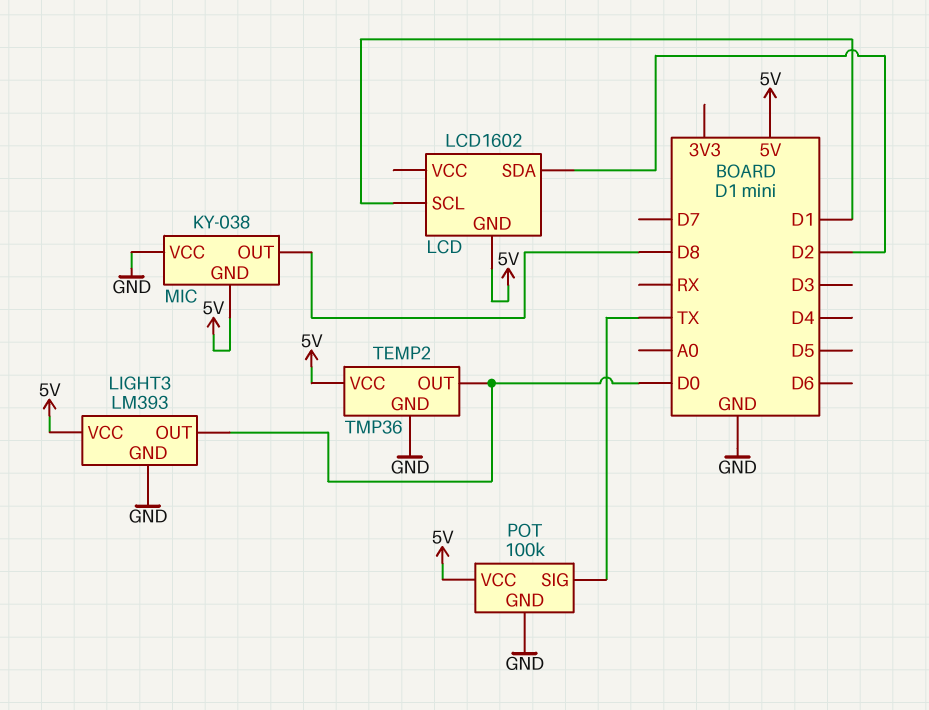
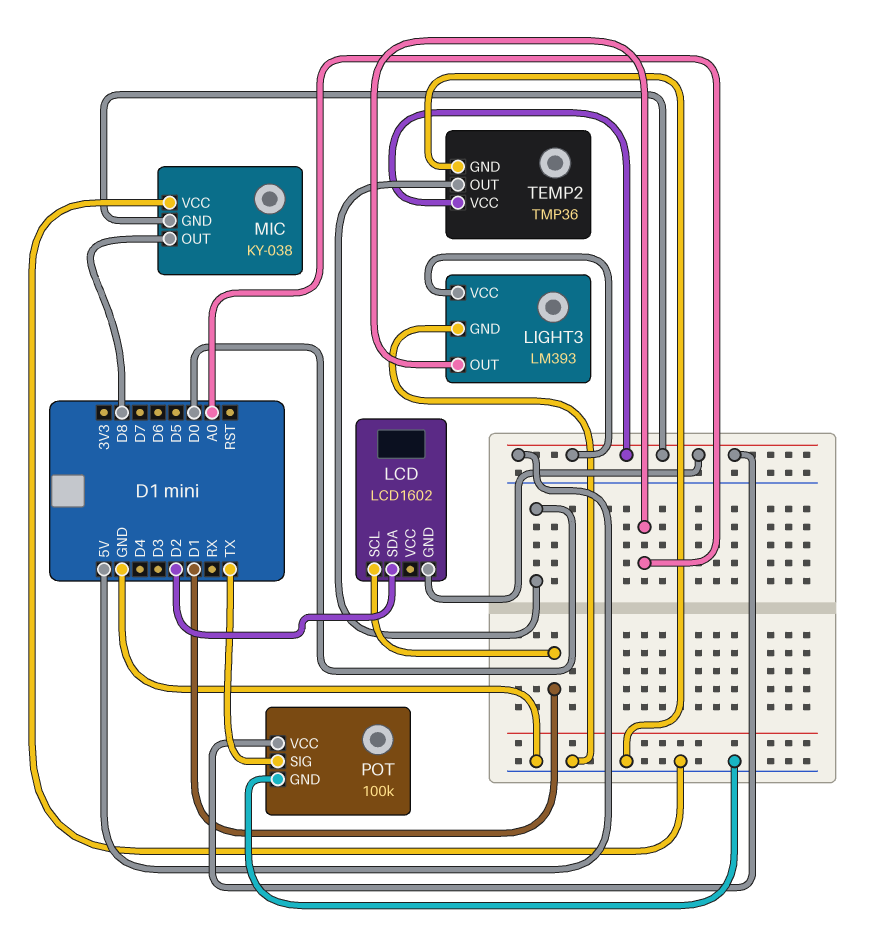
LIGHT3 pin OUT: D0 -> A0

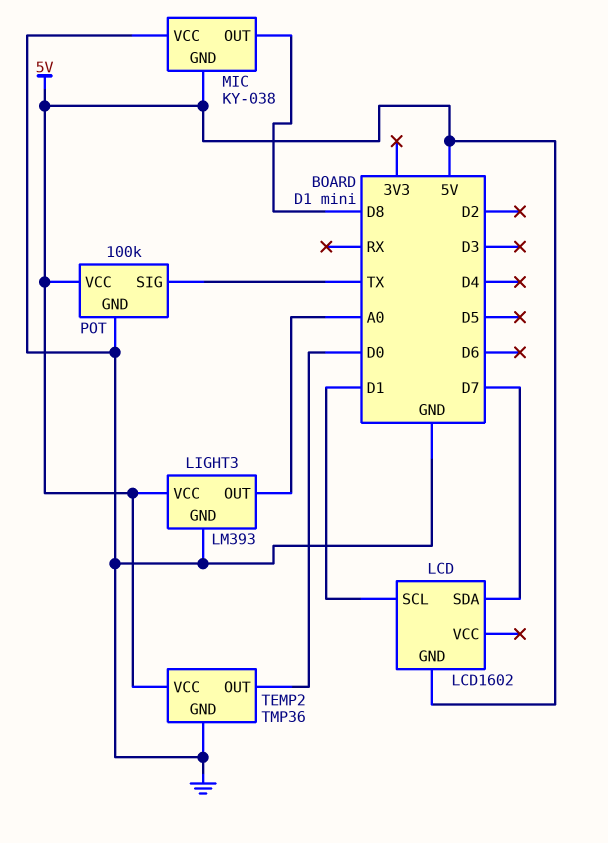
LCD pin SDA: D2 -> D7

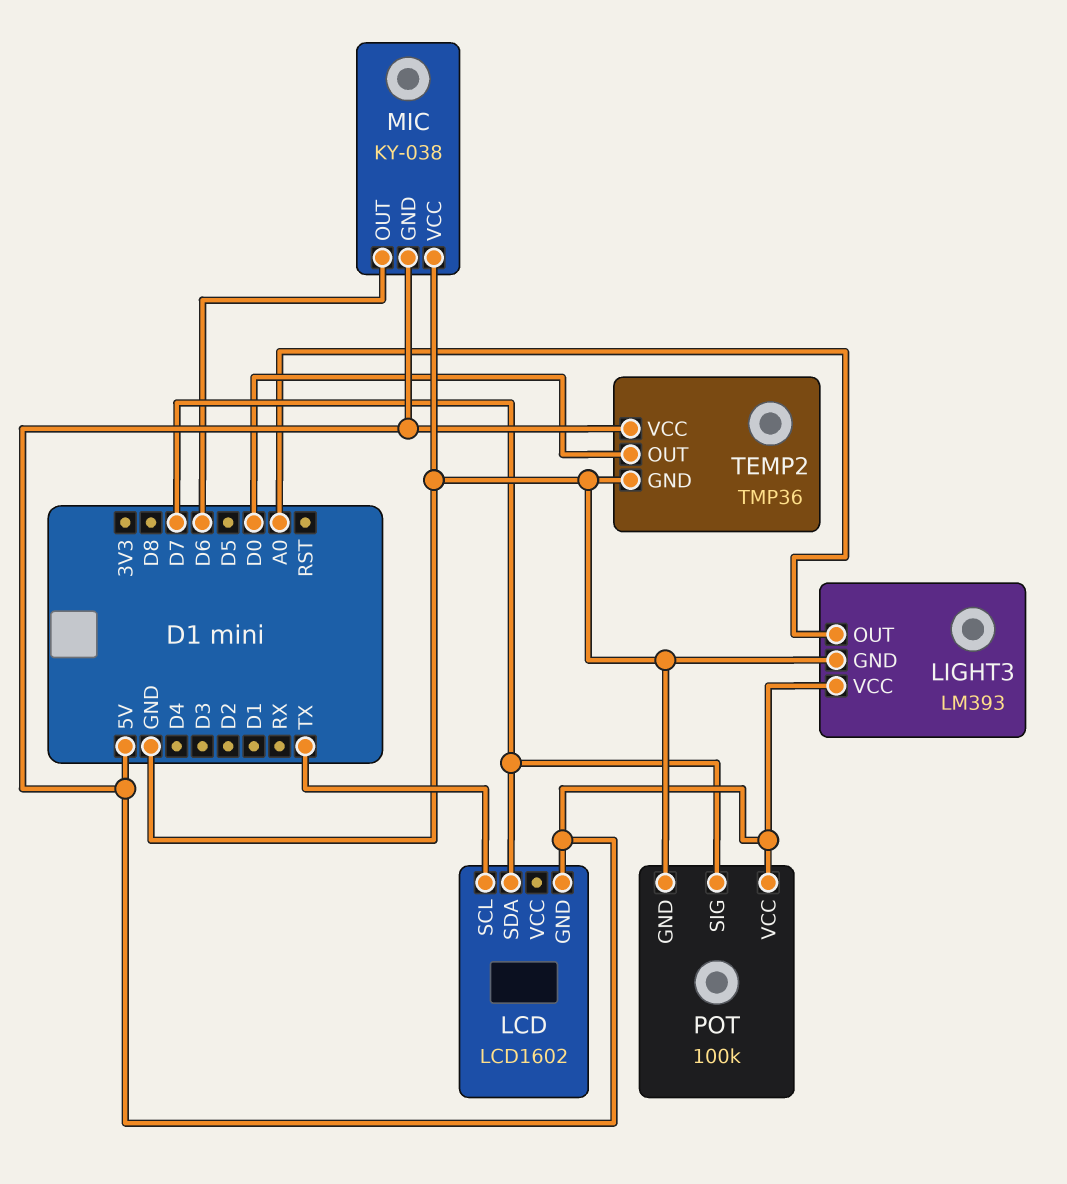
LCD pin SCL: D1 -> TX
MIC pin OUT: D8 -> D6
POT pin SIG: TX -> D7

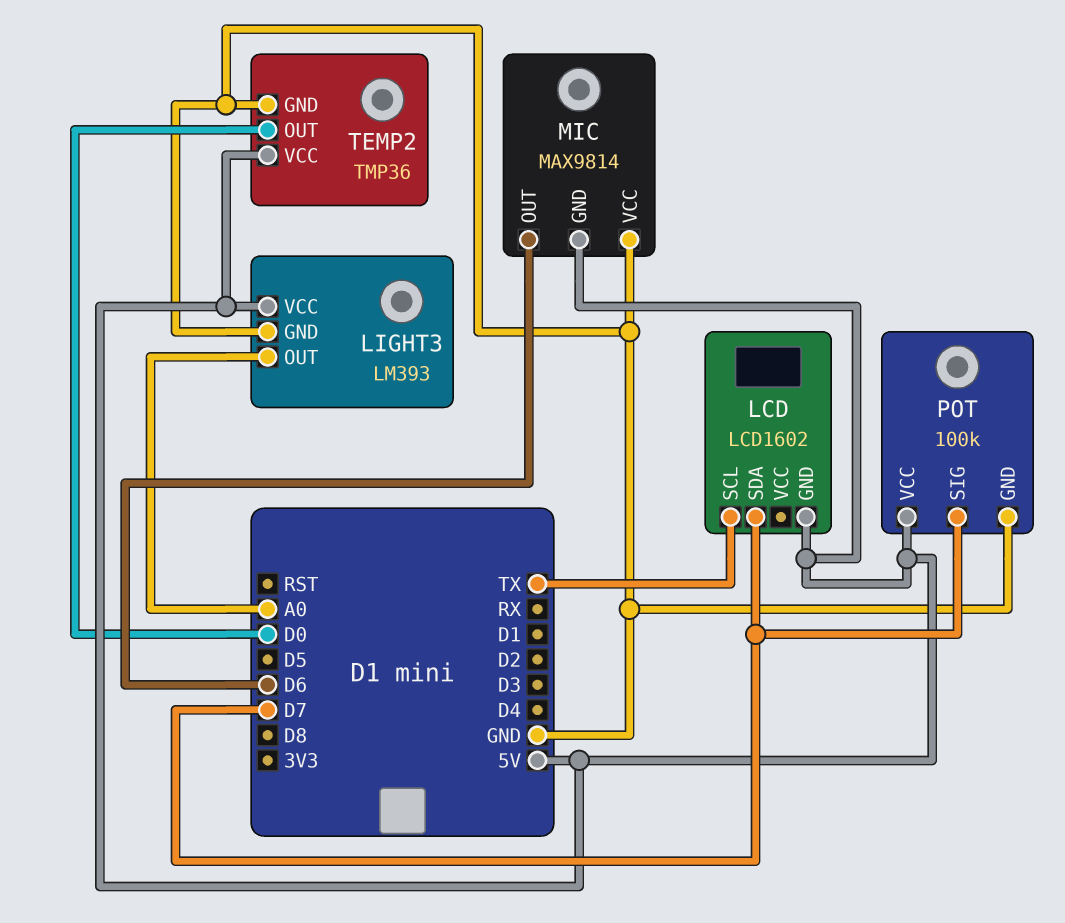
MIC: KY-038 -> MAX9814

